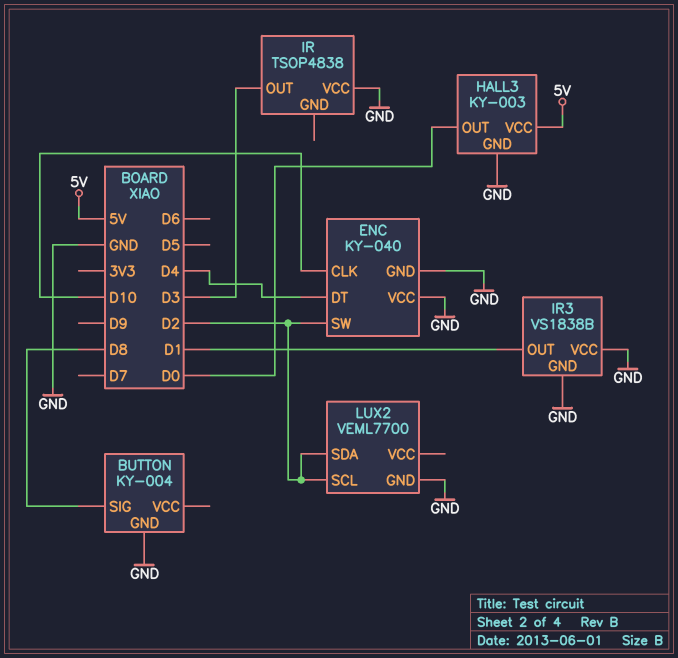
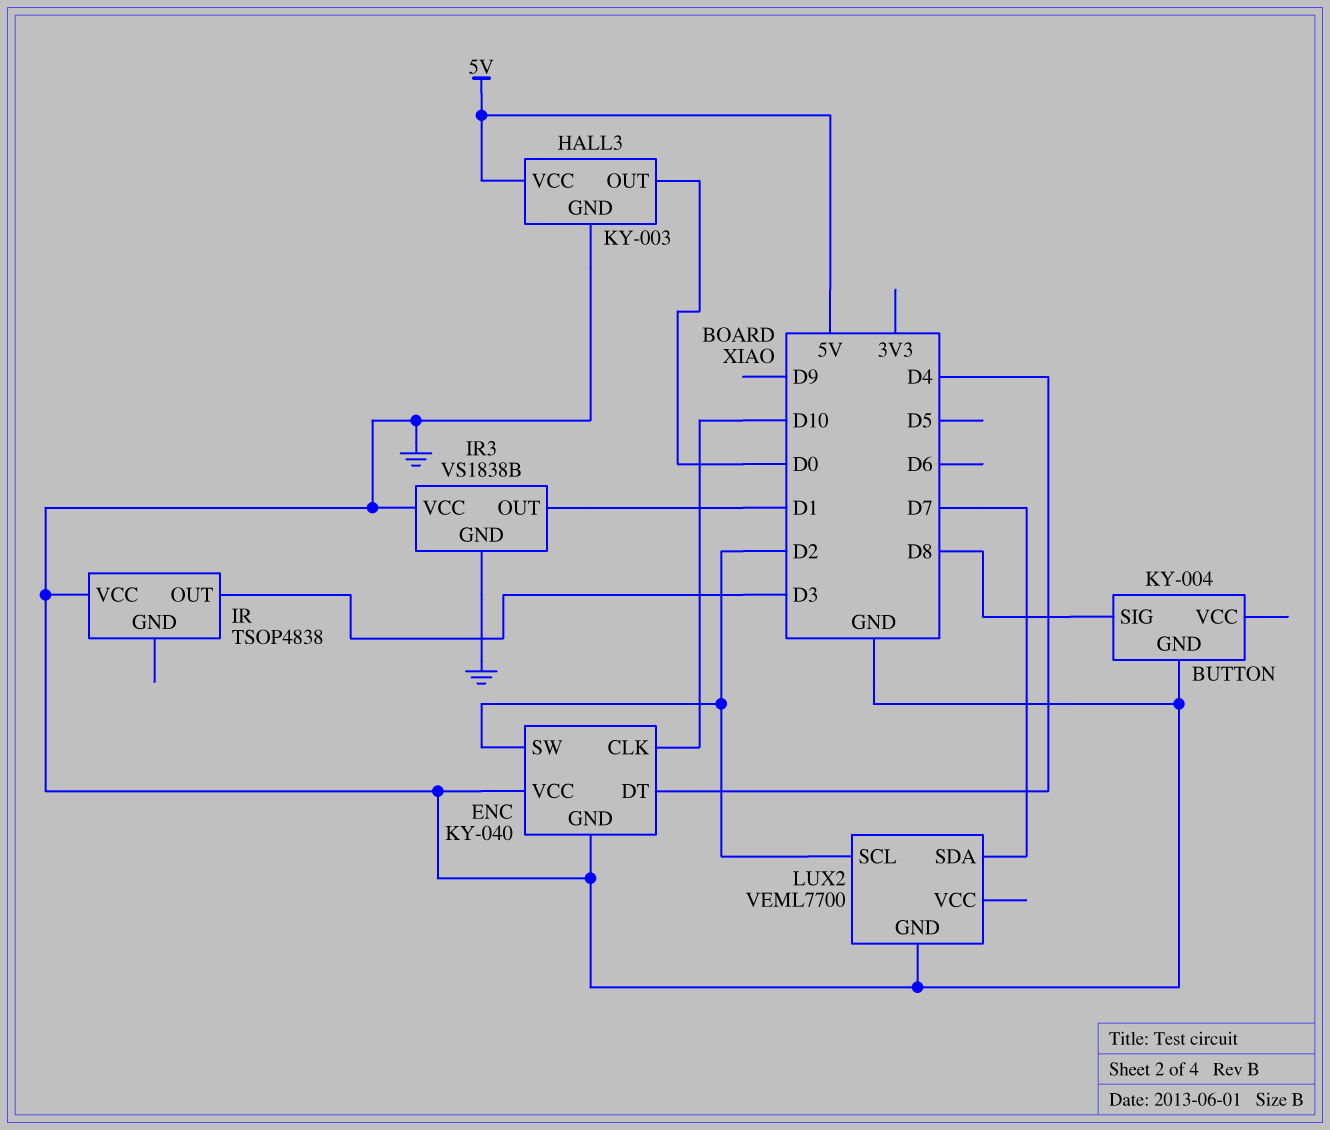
LUX2 pin SDA: D2 -> D7

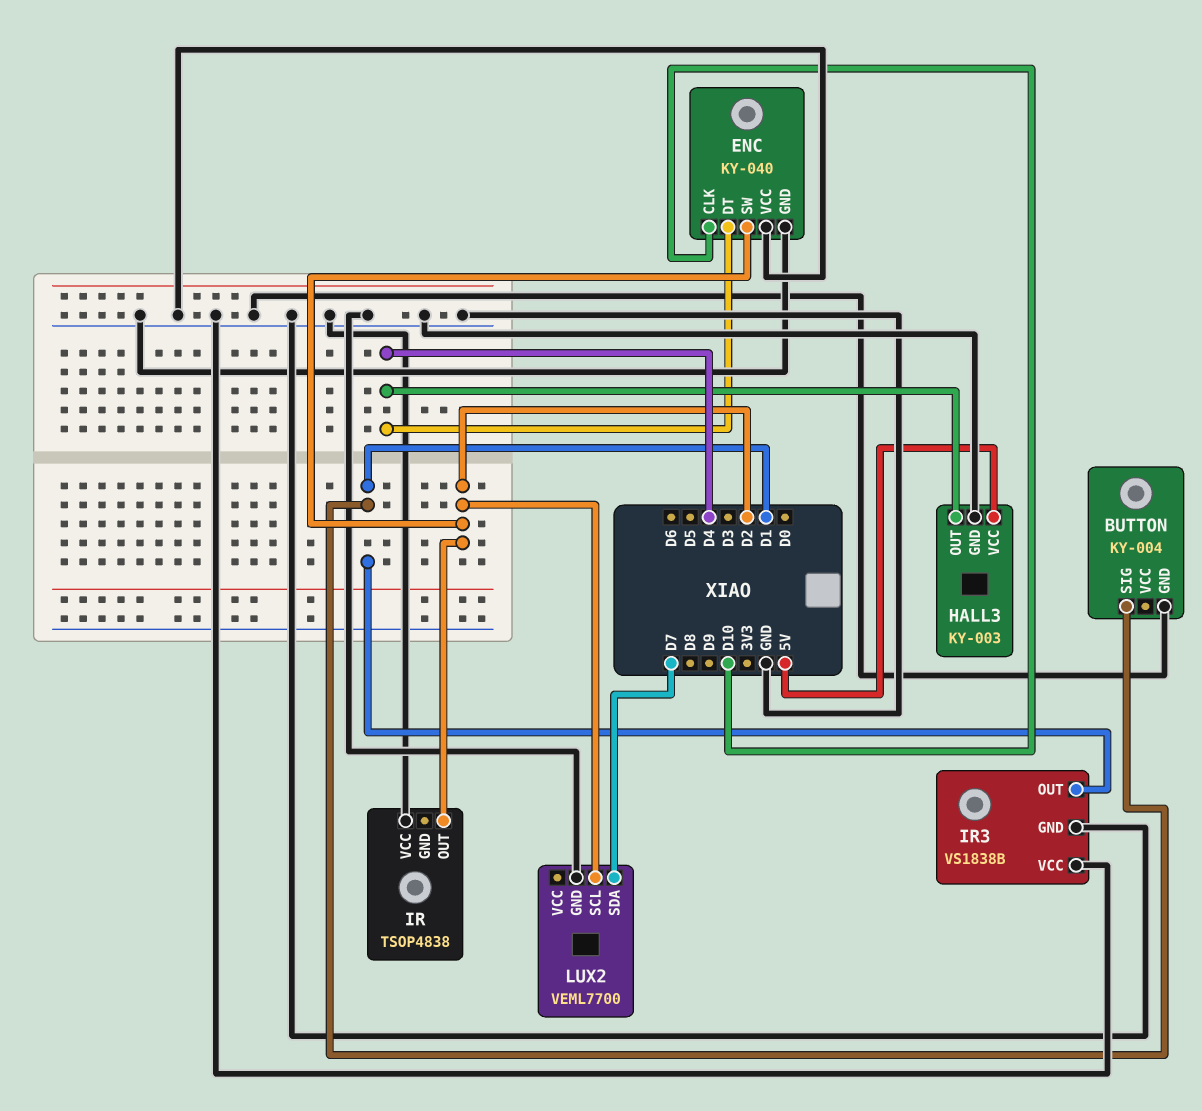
BUTTON pin SIG: D8 -> D1
HALL3 pin OUT: D0 -> D4
IR pin OUT: D3 -> D2

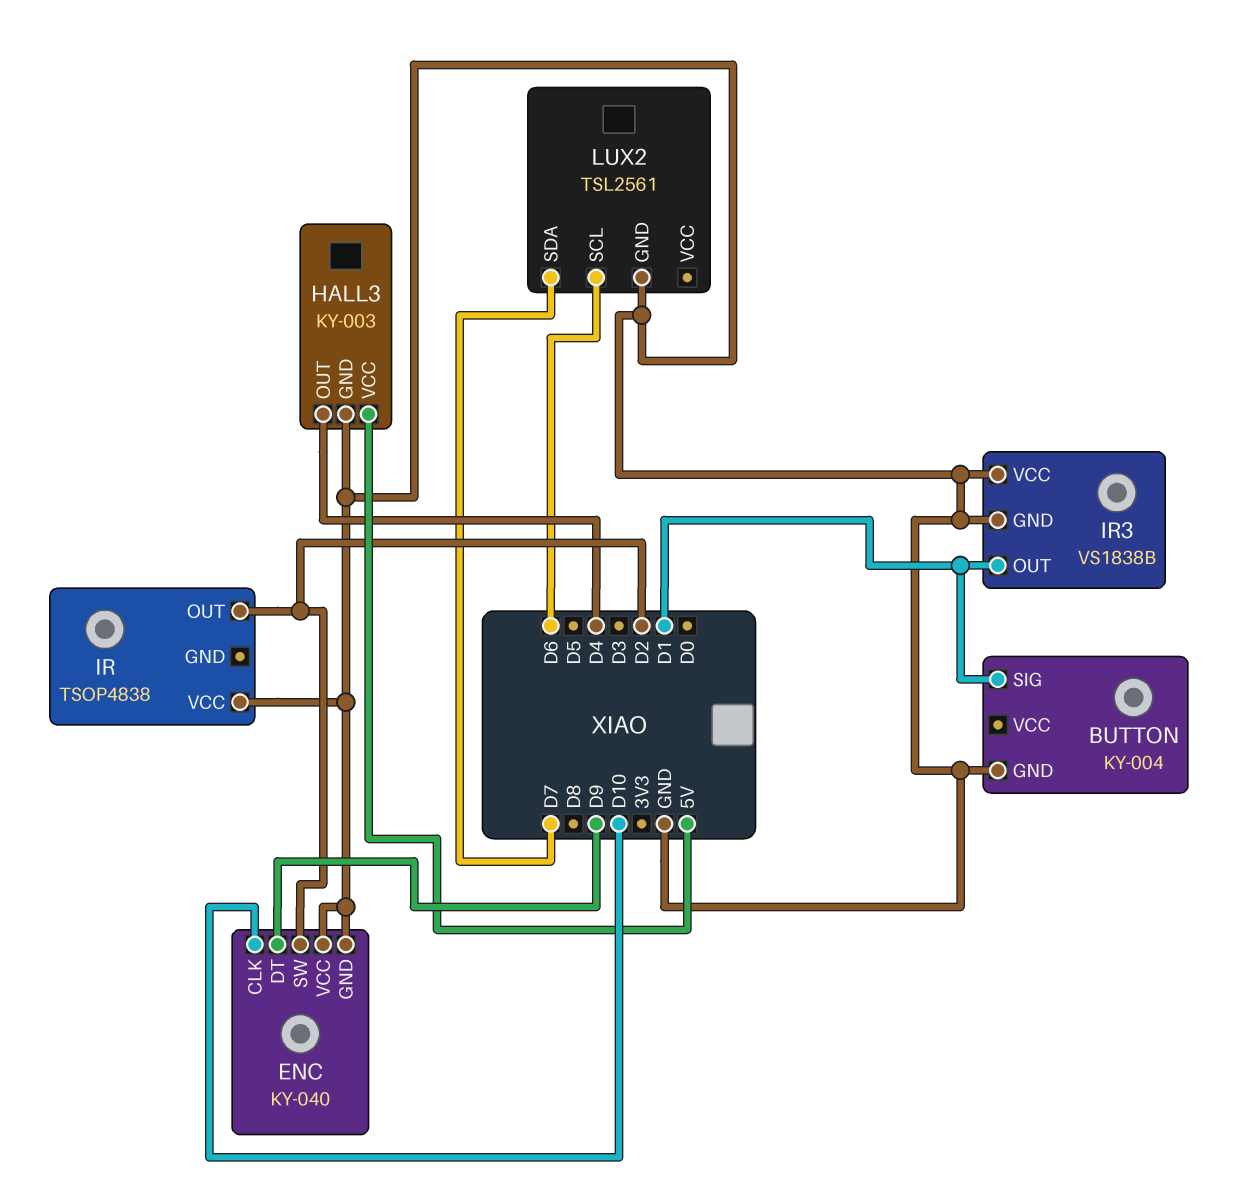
ENC pin DT: D4 -> D9
LUX2: VEML7700 -> TSL2561
LUX2 pin SCL: D2 -> D6

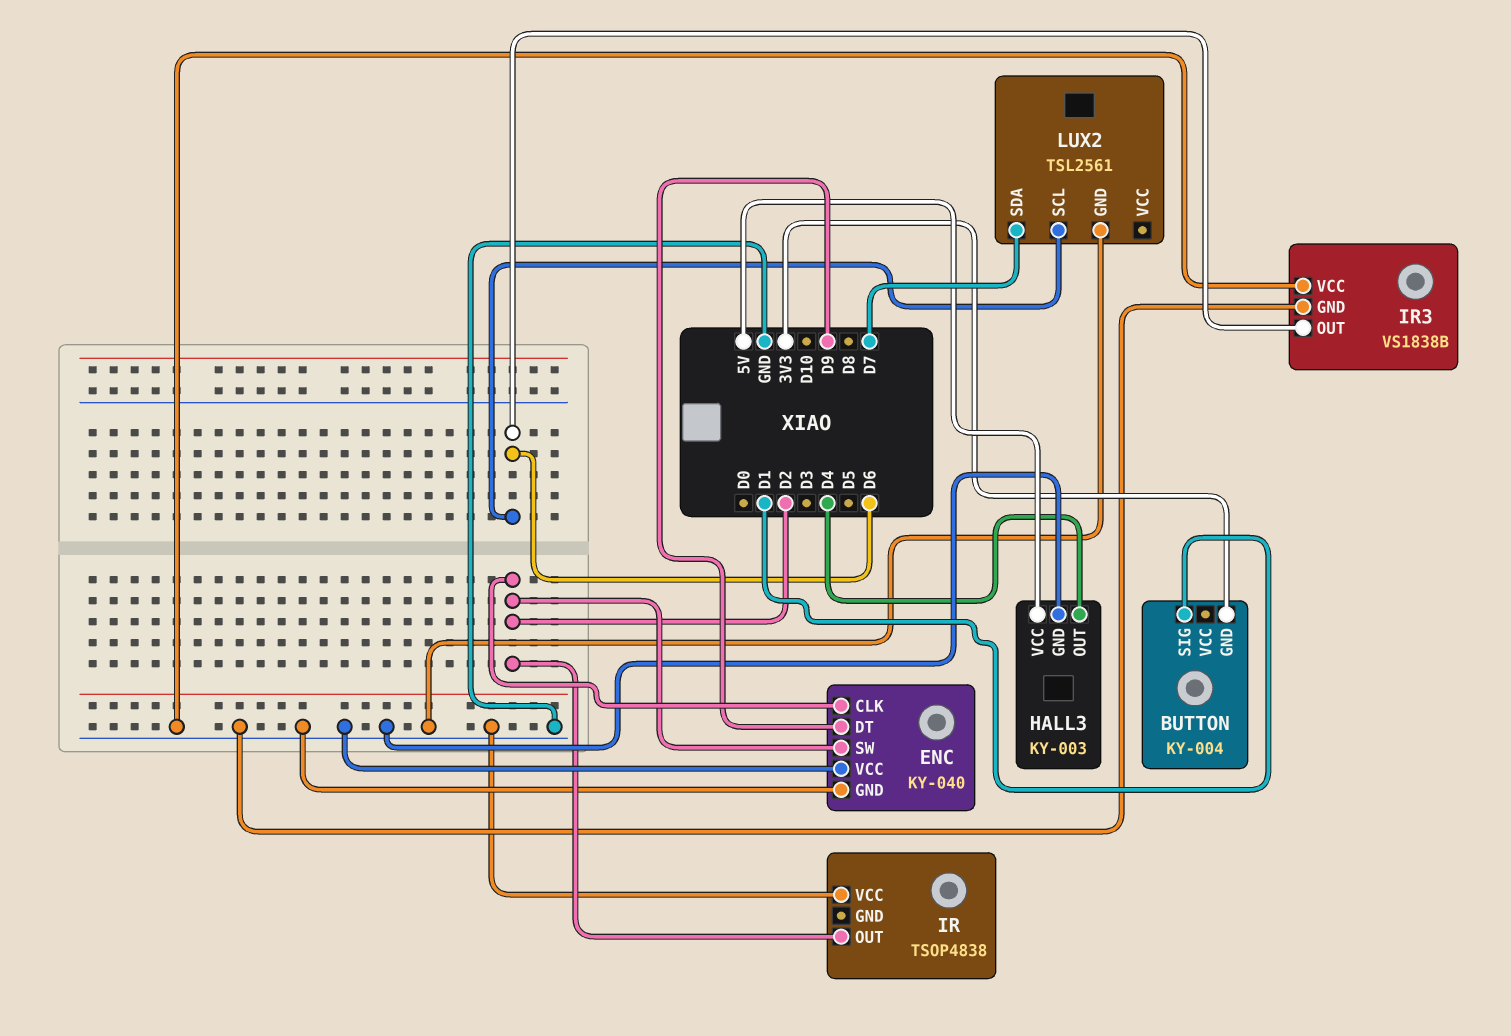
BUTTON pin GND: GND -> 3V3
ENC pin CLK: D10 -> D2
IR3 pin OUT: D1 -> D6

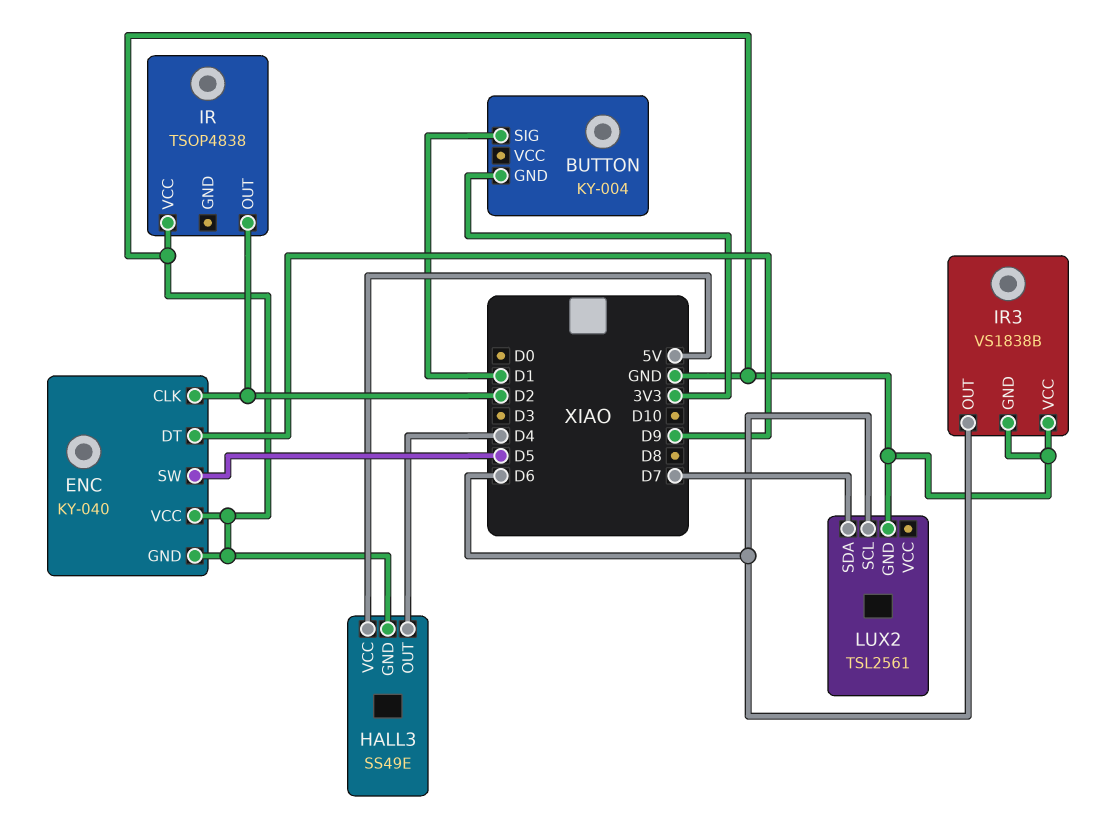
ENC pin SW: D2 -> D5
HALL3: KY-003 -> SS49E

